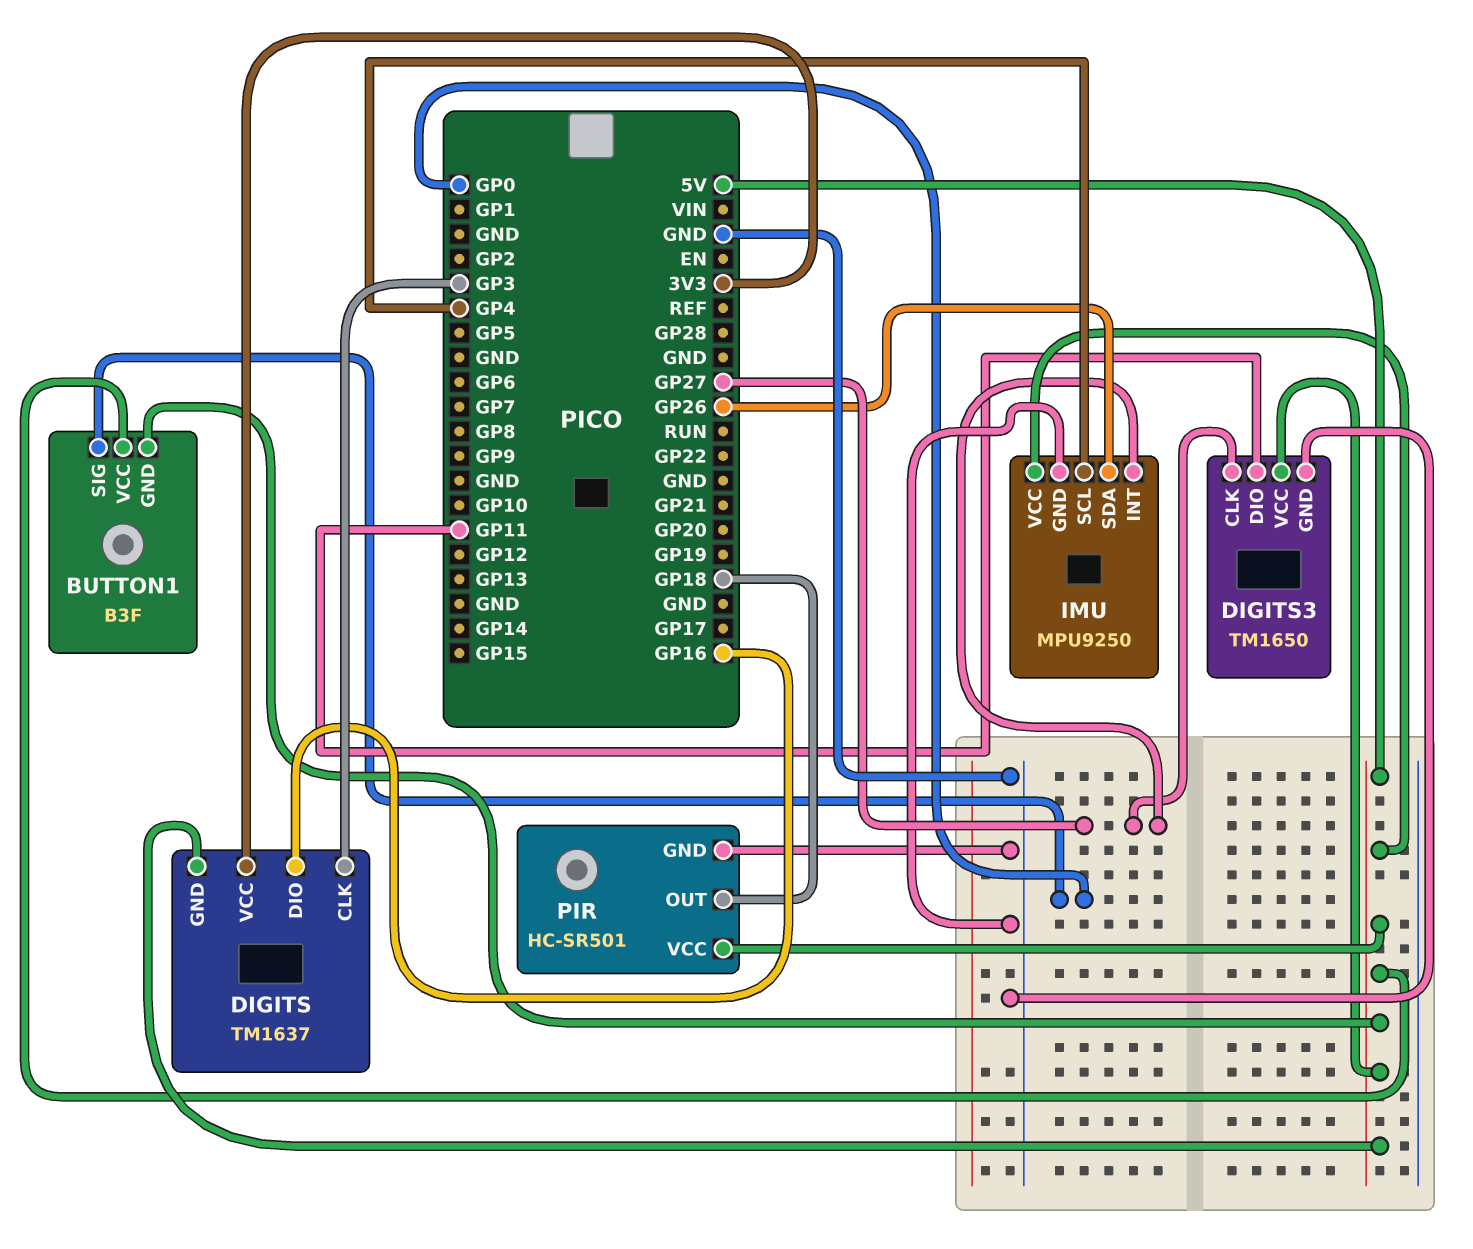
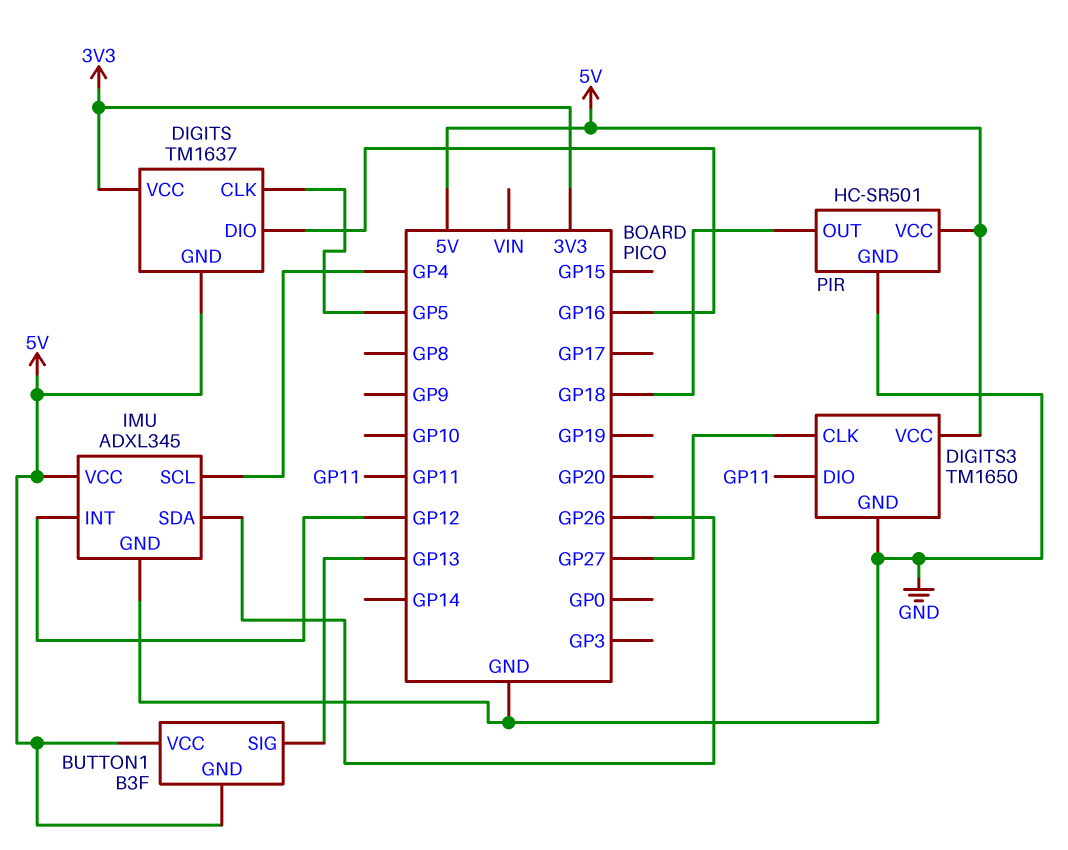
BUTTON1 pin SIG: GP0 -> GP13
DIGITS pin CLK: GP3 -> GP5
IMU: MPU9250 -> ADXL345
IMU pin INT: GP27 -> GP12

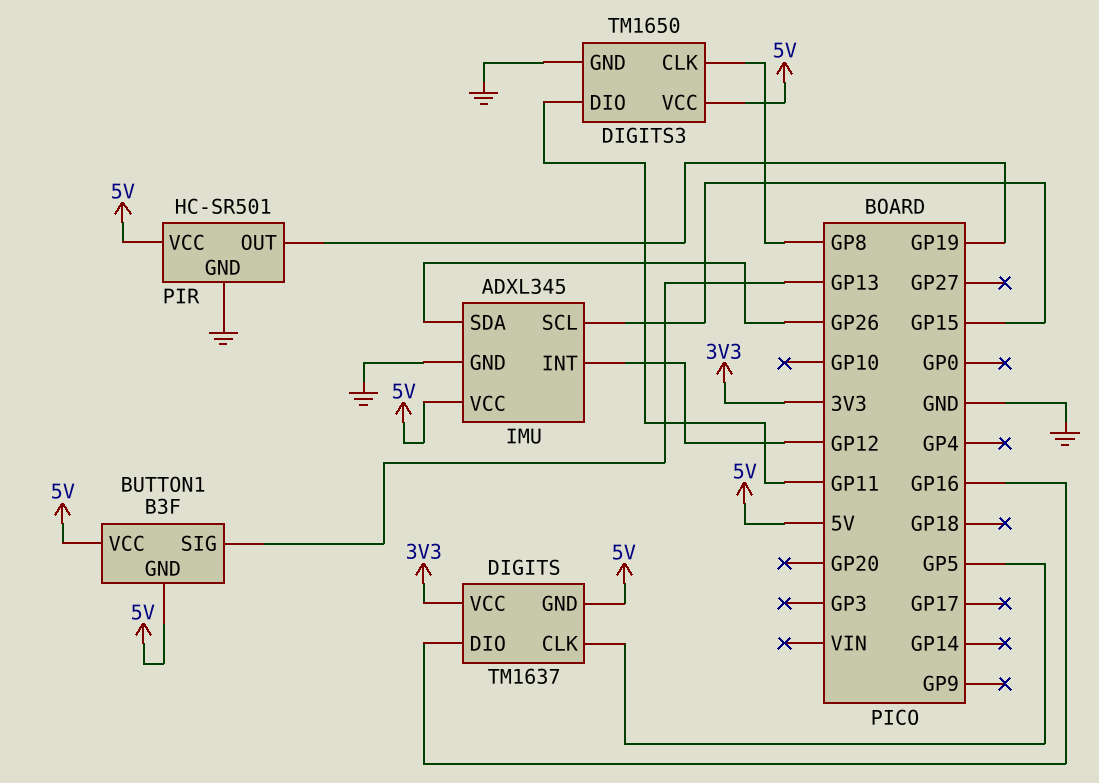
DIGITS3 pin CLK: GP27 -> GP8
IMU pin SCL: GP4 -> GP15
PIR pin OUT: GP18 -> GP19

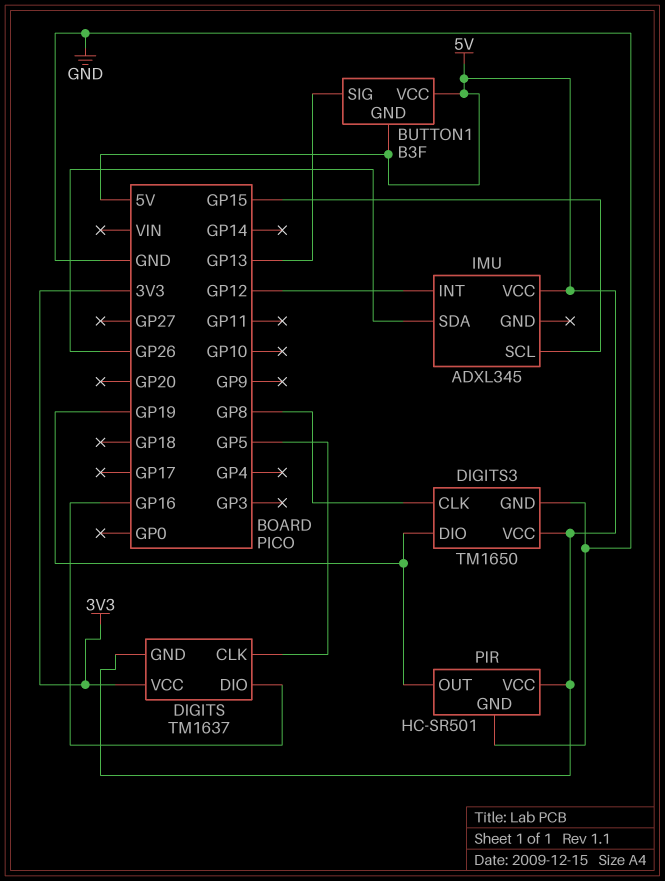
DIGITS3 pin DIO: GP11 -> GP19
IMU pin GND: GND -> none

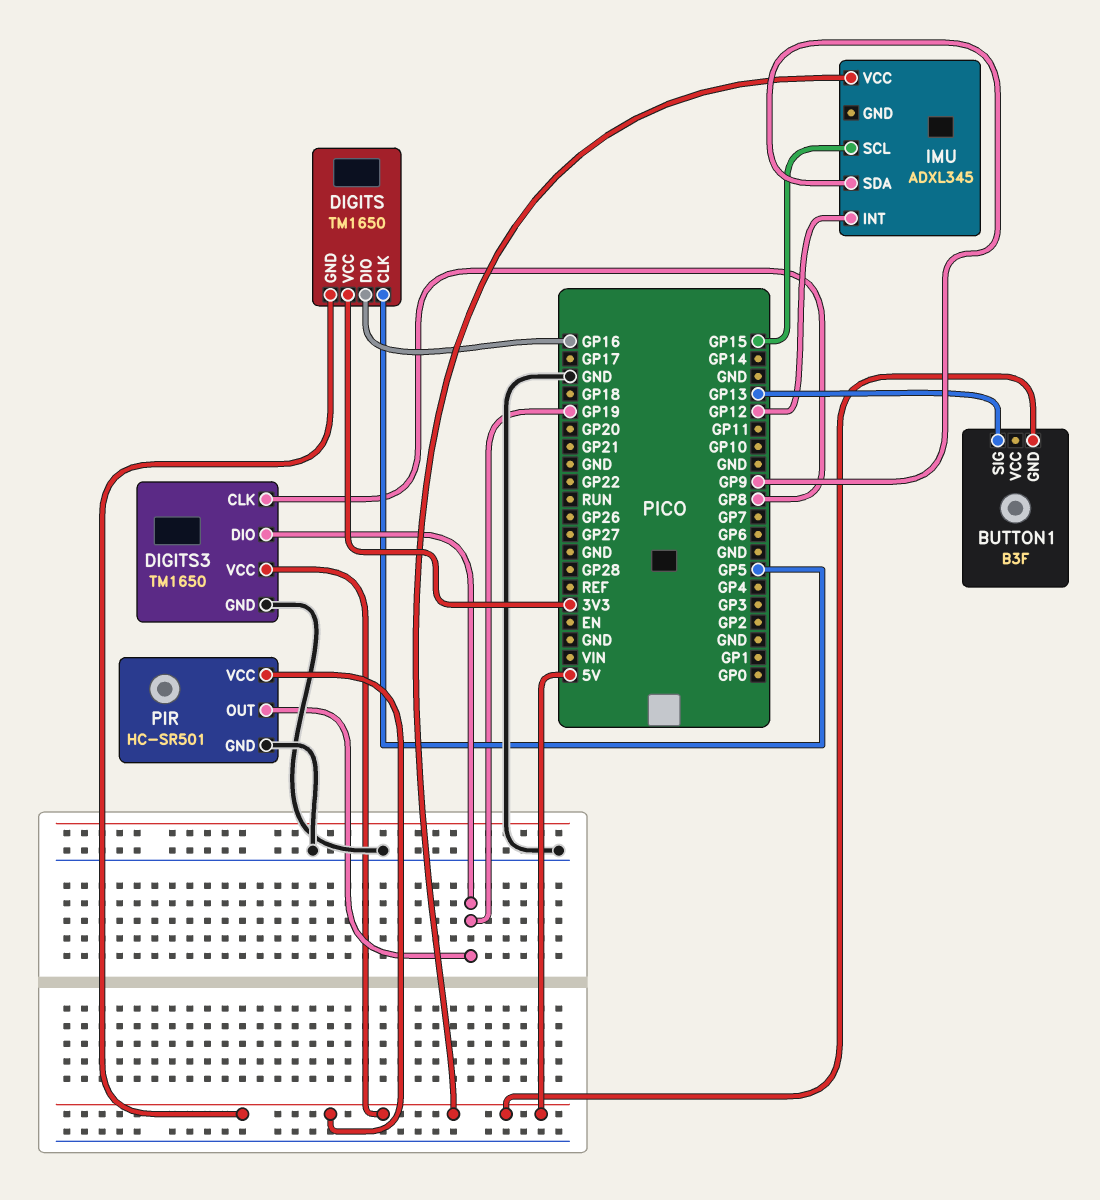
BUTTON1 pin VCC: 5V -> none
DIGITS: TM1637 -> TM1650
IMU pin SDA: GP26 -> GP9

